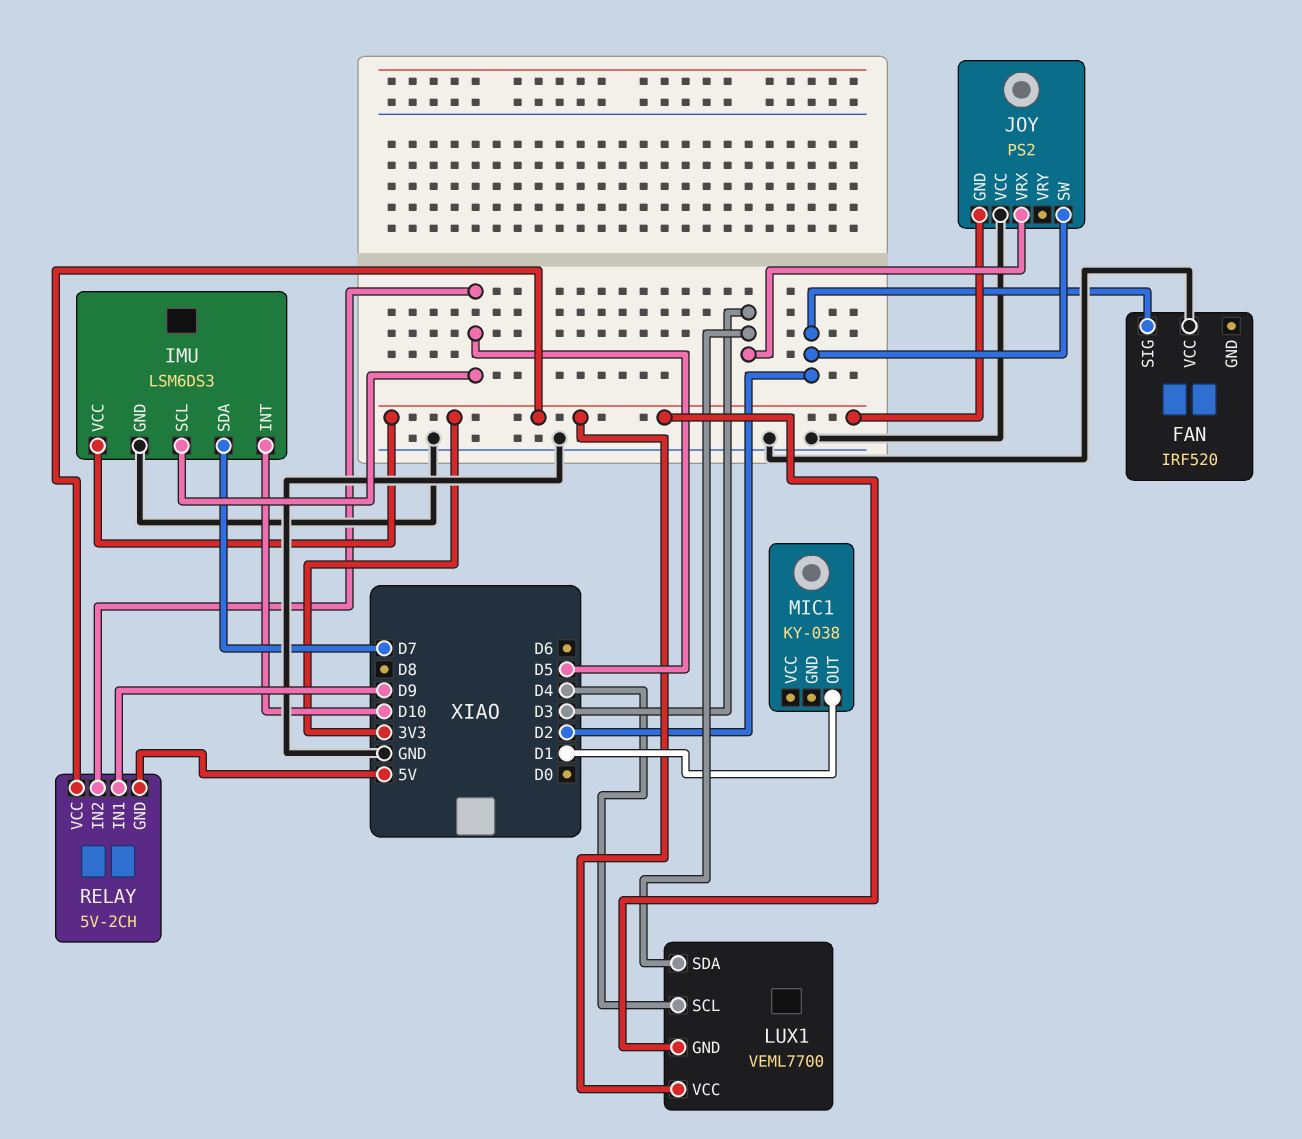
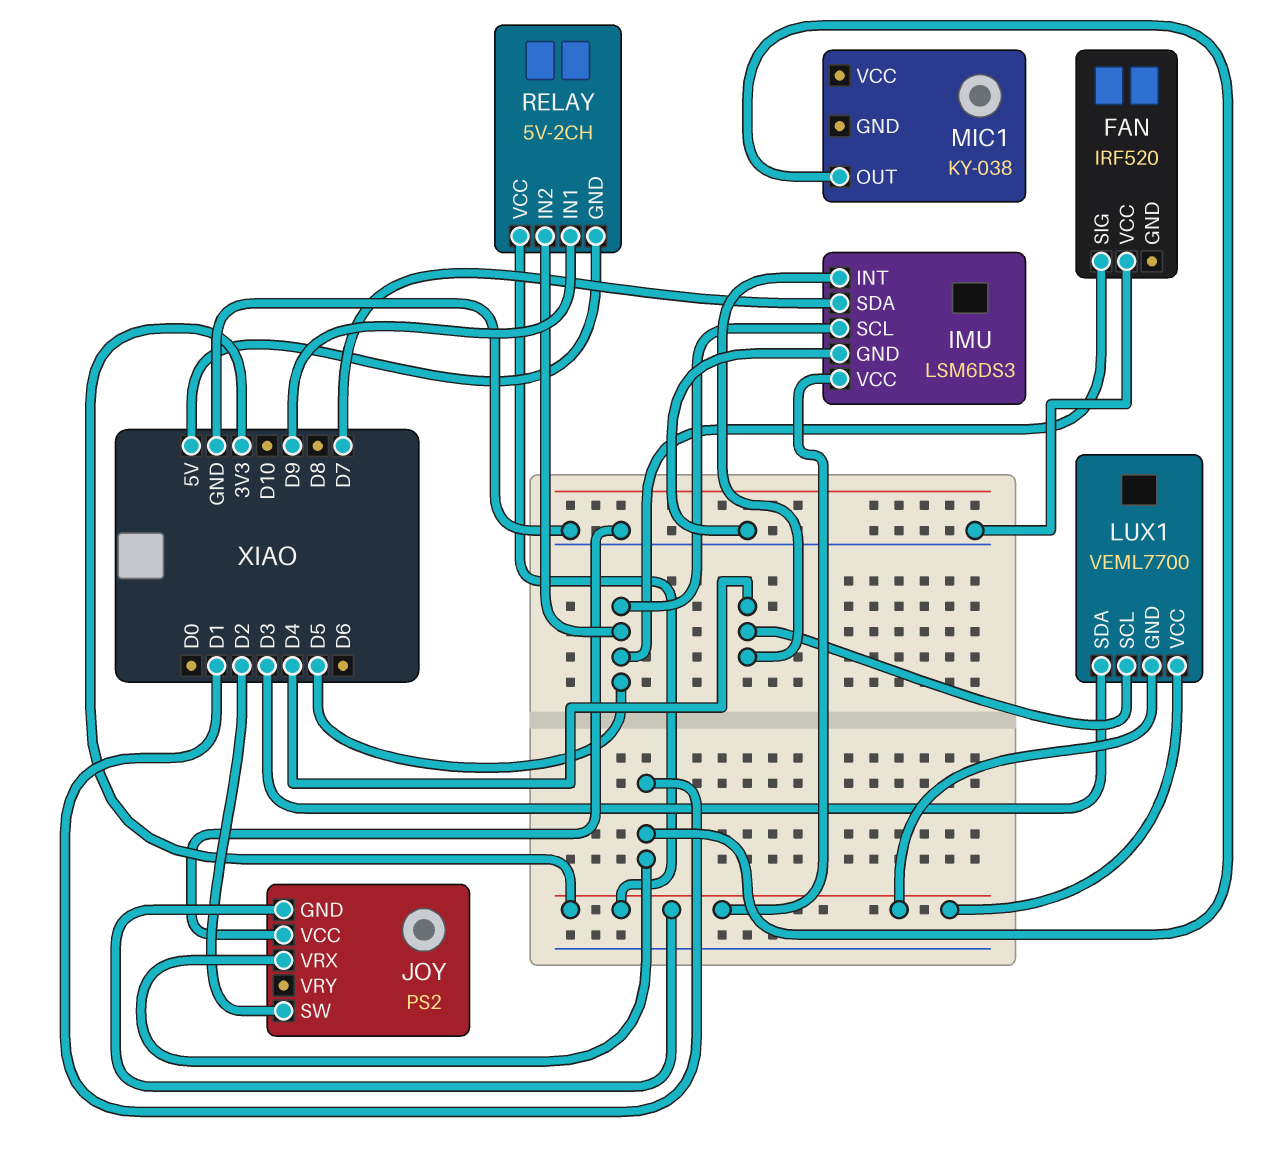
FAN pin SIG: D2 -> D5
IMU pin INT: D10 -> D4
JOY pin VRX: D3 -> D1

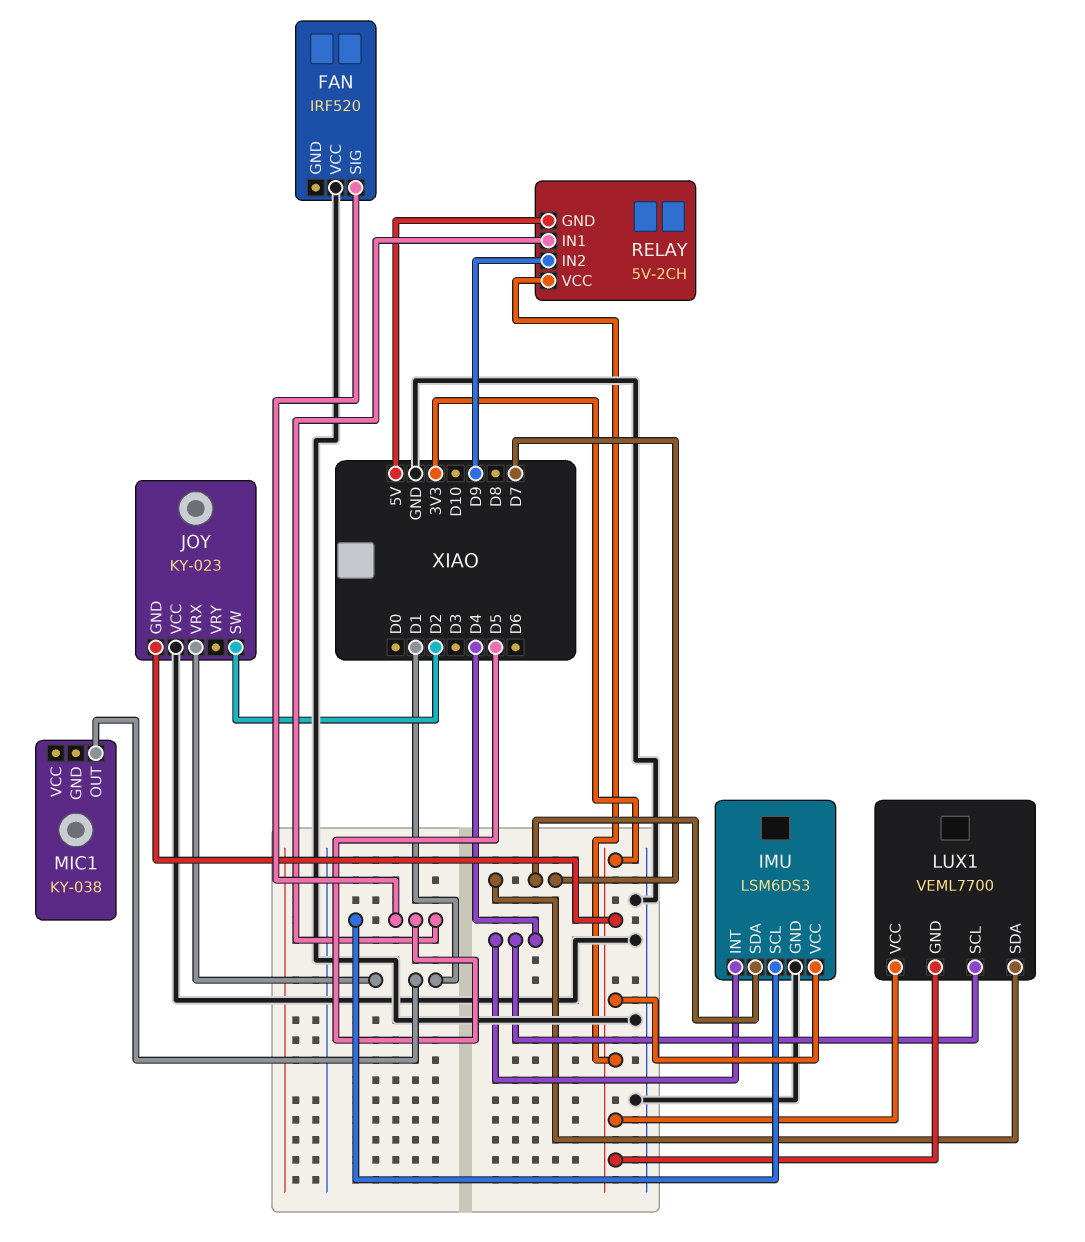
JOY: PS2 -> KY-023
LUX1 pin SDA: D3 -> D7
RELAY pin IN1: D9 -> D5
RELAY pin IN2: D5 -> D9

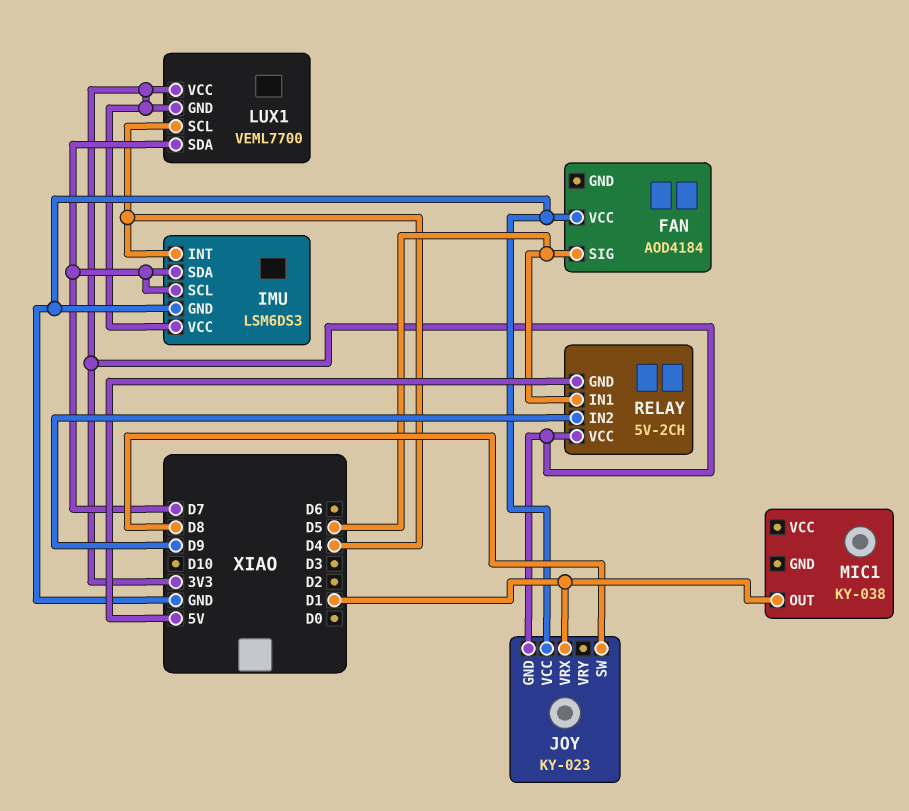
FAN: IRF520 -> AOD4184
IMU pin SCL: D5 -> D7
JOY pin SW: D2 -> D8

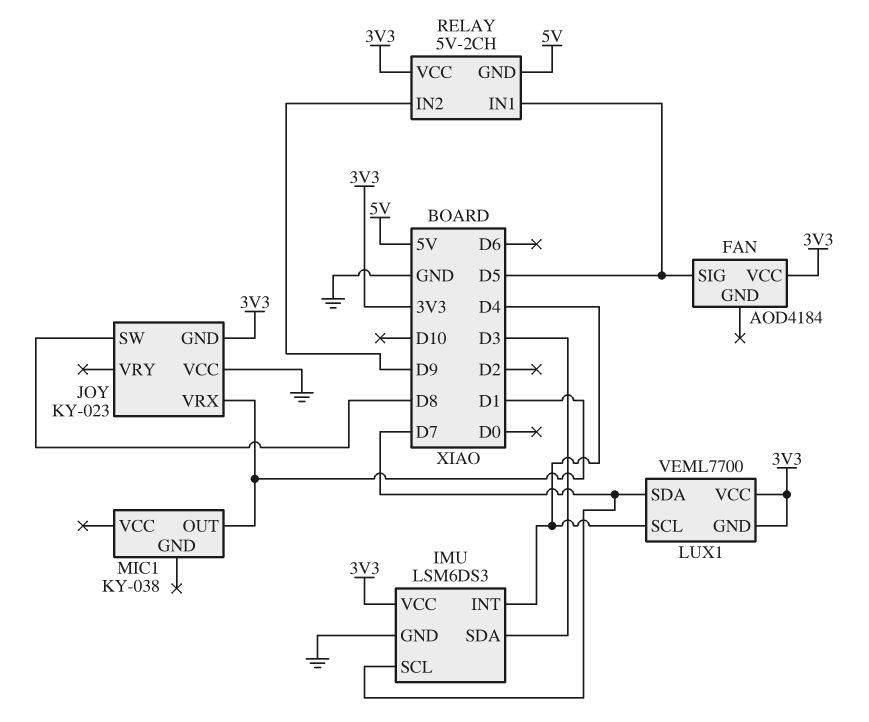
FAN pin VCC: GND -> 3V3
IMU pin SDA: D7 -> D3

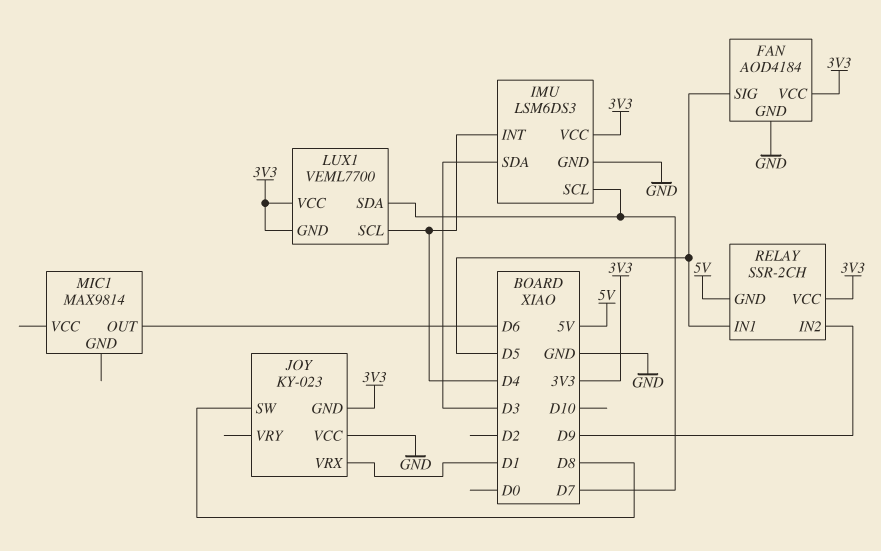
FAN pin GND: none -> GND
MIC1: KY-038 -> MAX9814
MIC1 pin OUT: D1 -> D6
RELAY: 5V-2CH -> SSR-2CH

